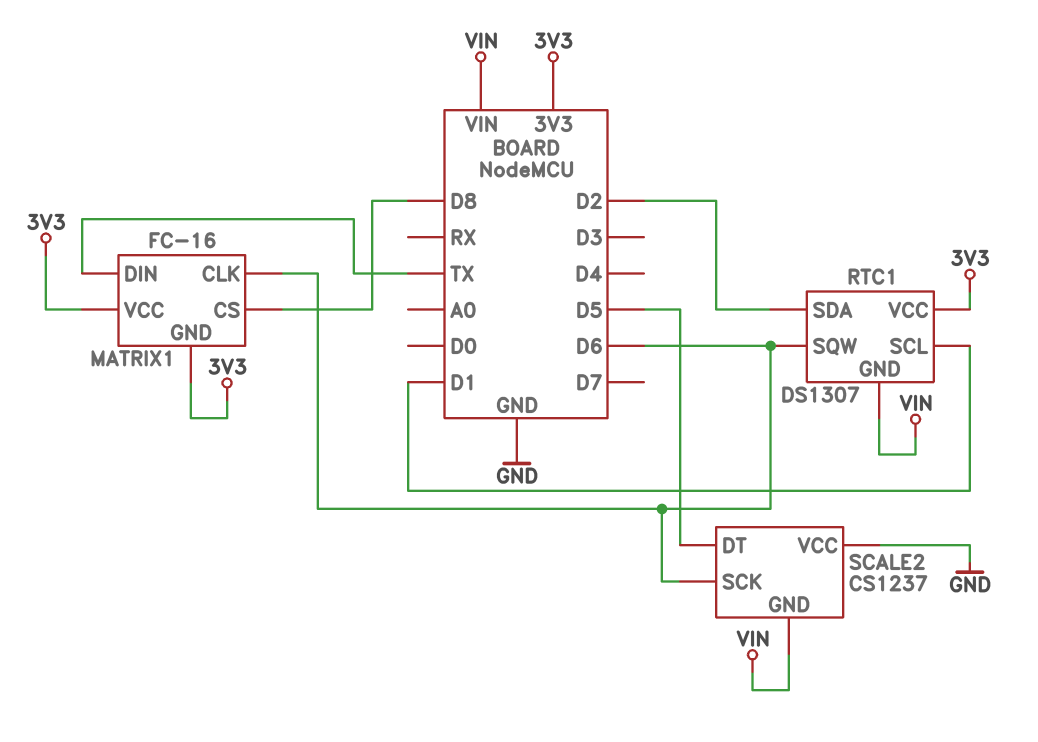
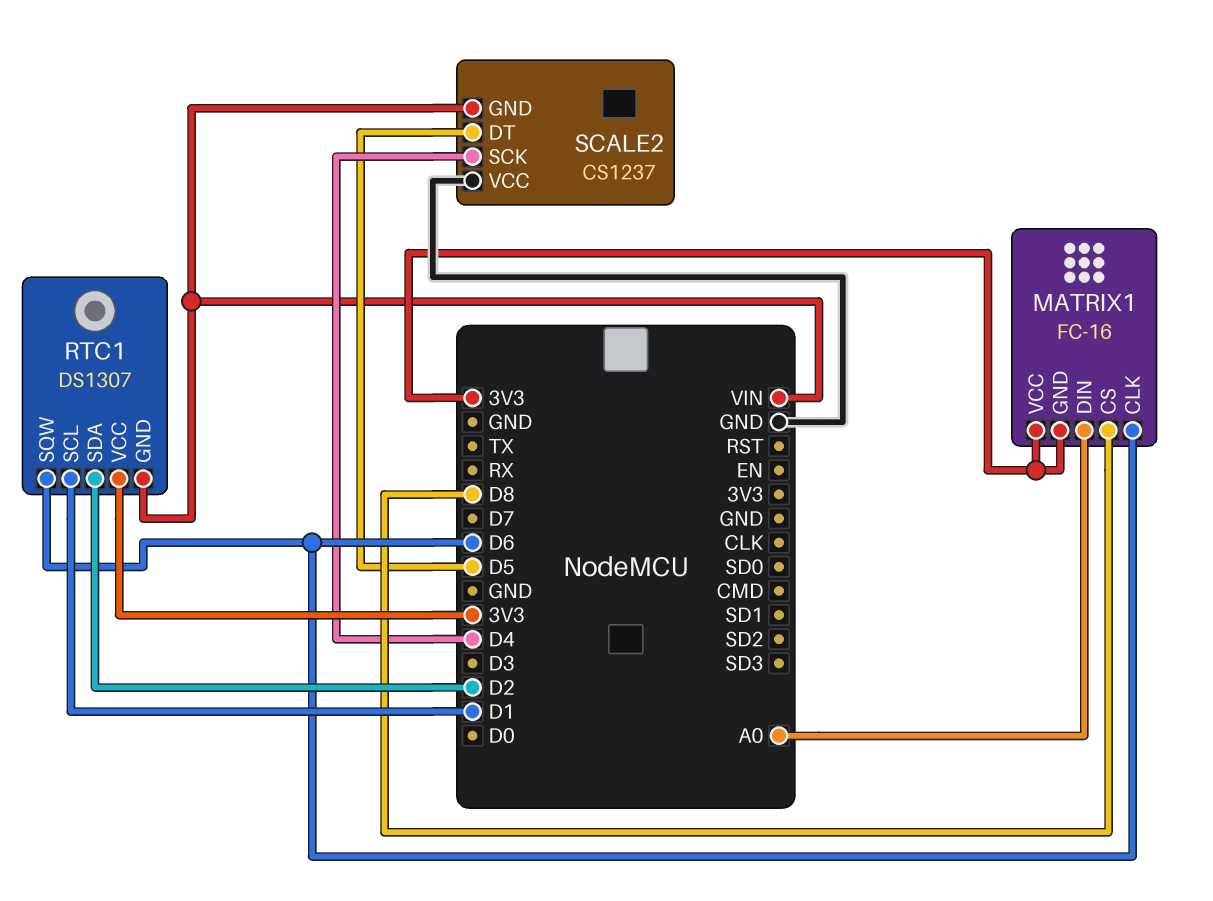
MATRIX1 pin DIN: TX -> A0
SCALE2 pin SCK: D6 -> D4

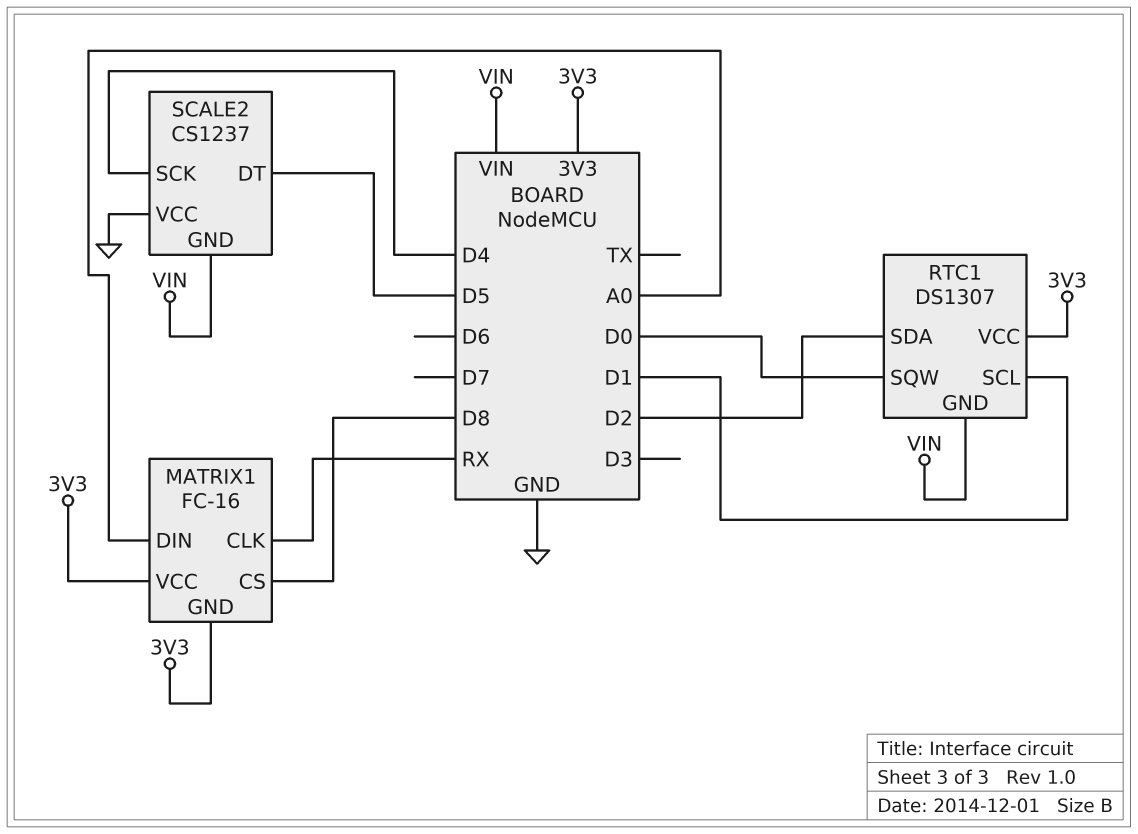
MATRIX1 pin CLK: D6 -> RX
RTC1 pin SQW: D6 -> D0

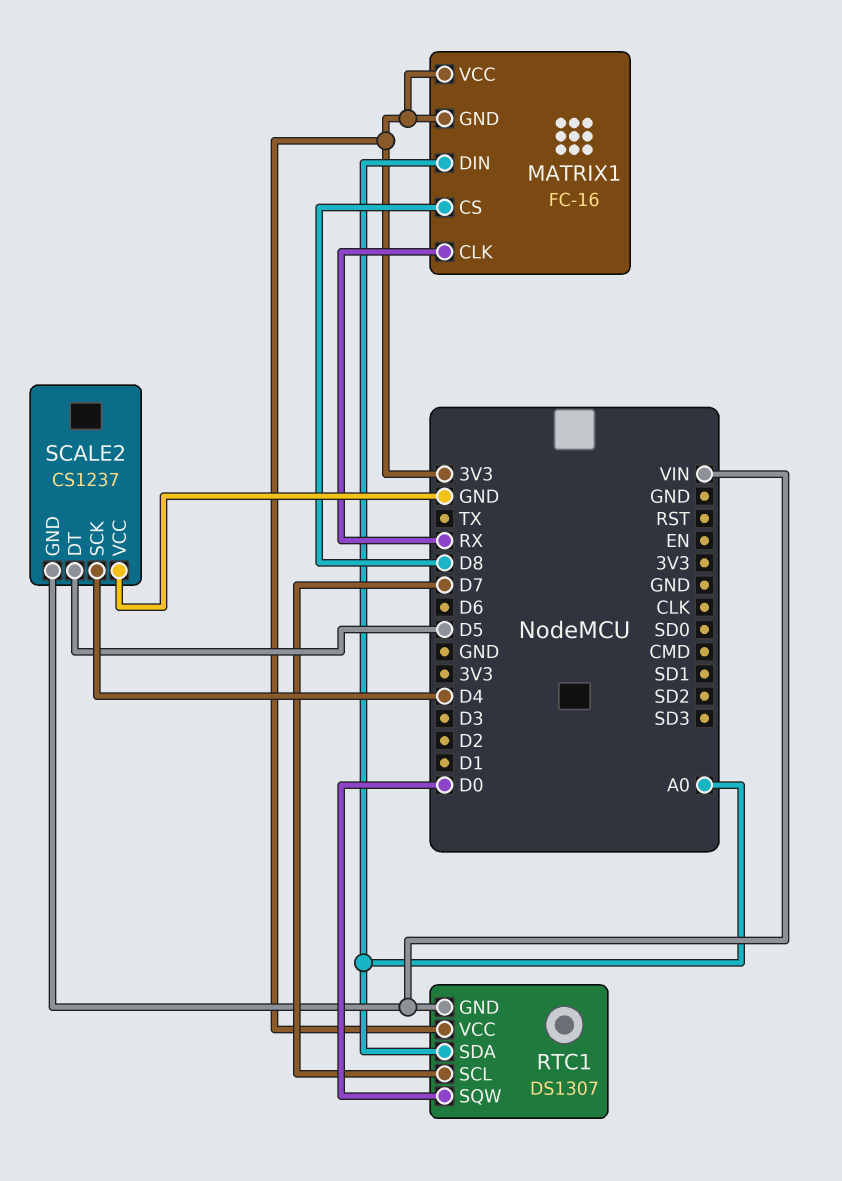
RTC1 pin SCL: D1 -> D7
RTC1 pin SDA: D2 -> A0

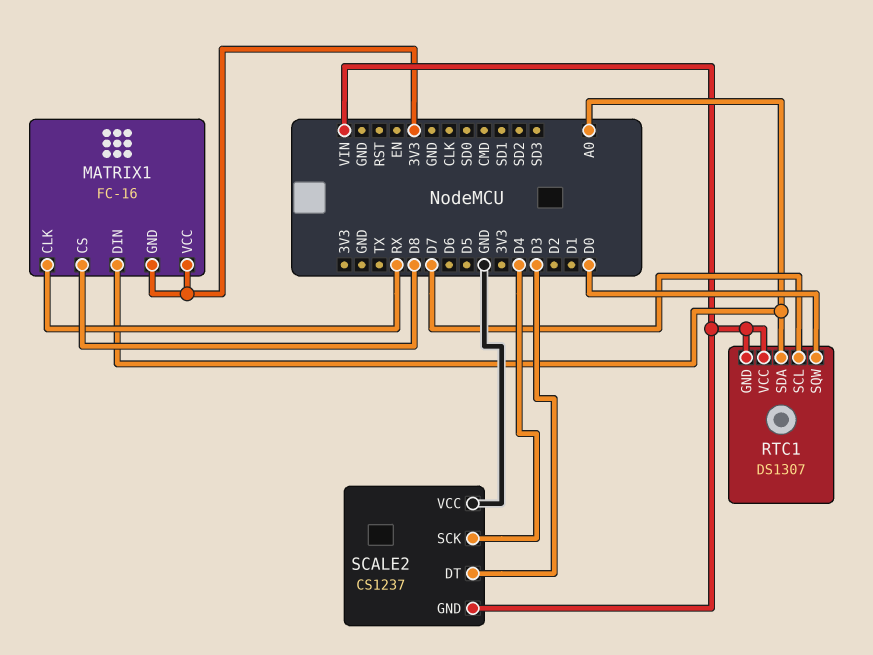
RTC1 pin VCC: 3V3 -> VIN
SCALE2 pin DT: D5 -> D3

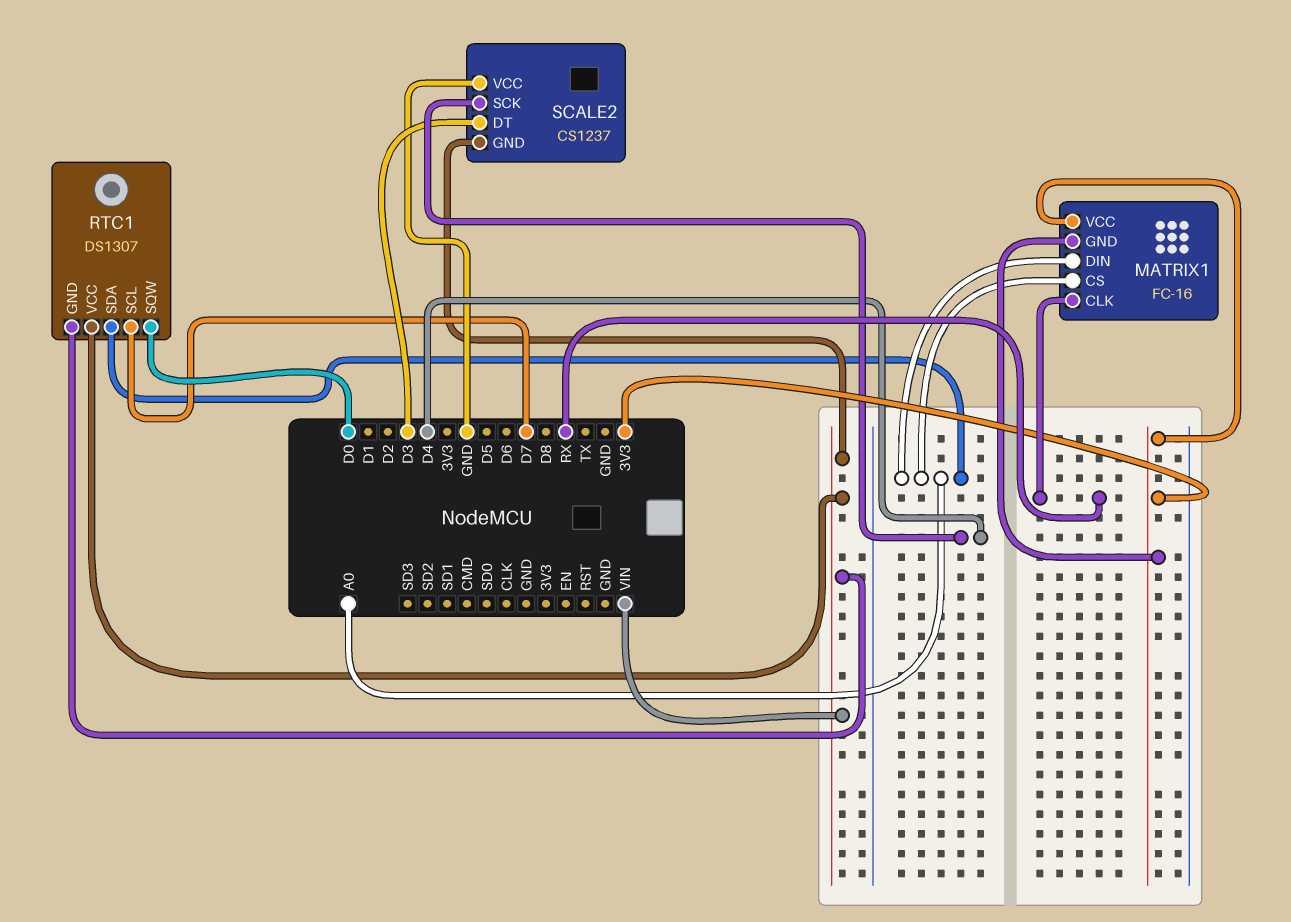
MATRIX1 pin CS: D8 -> A0

